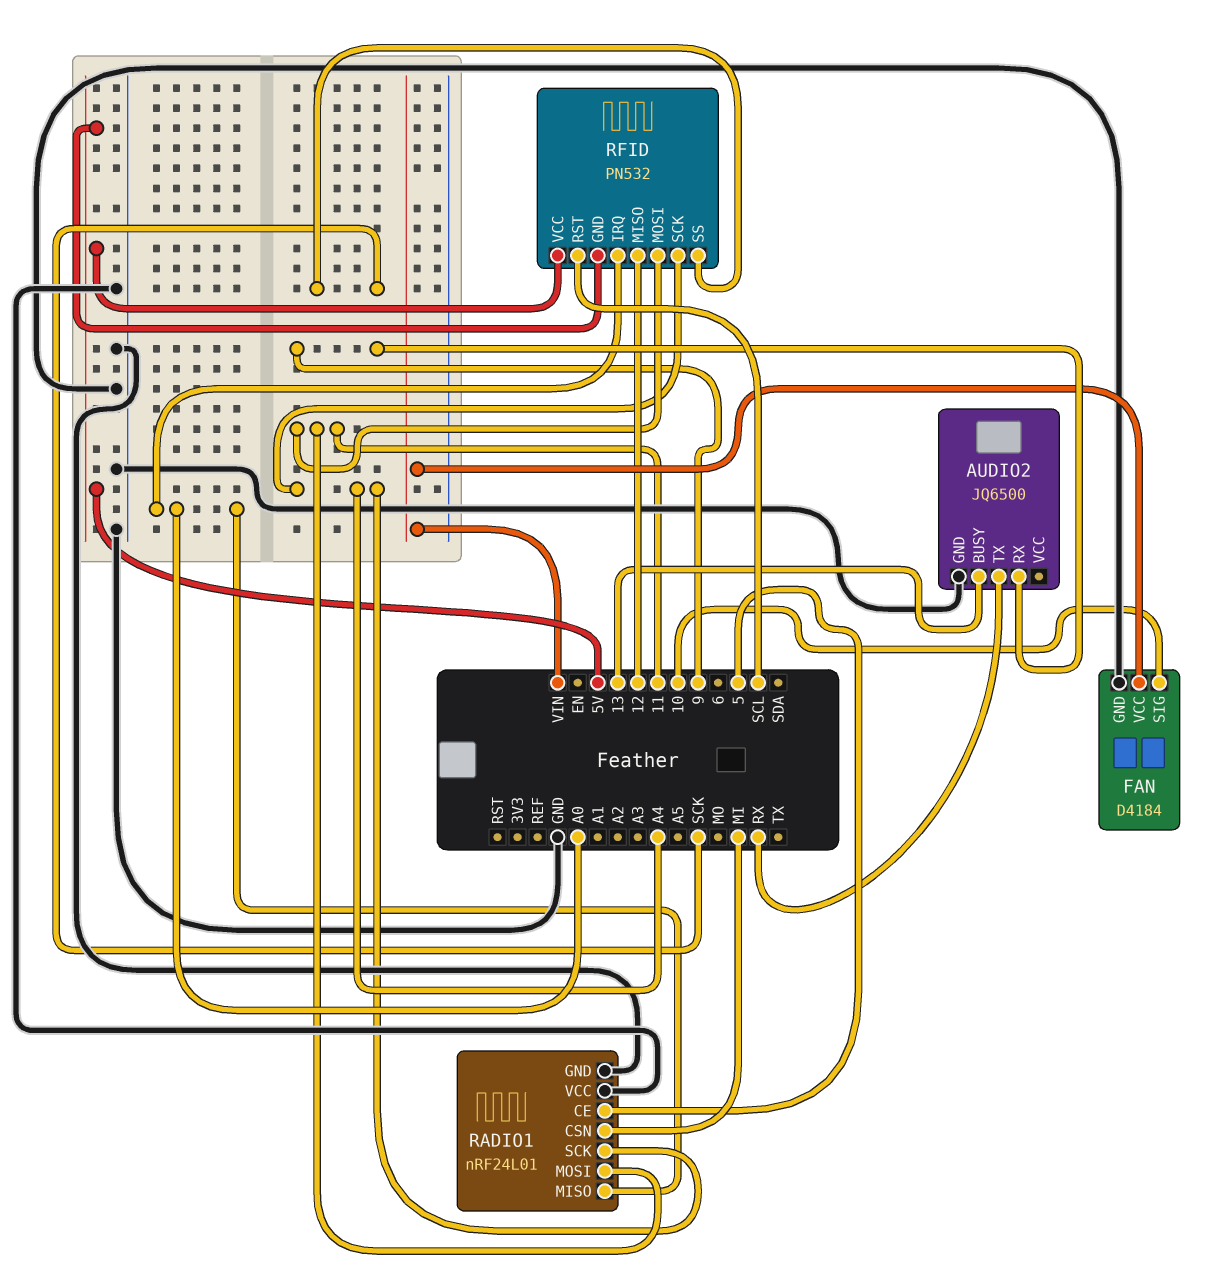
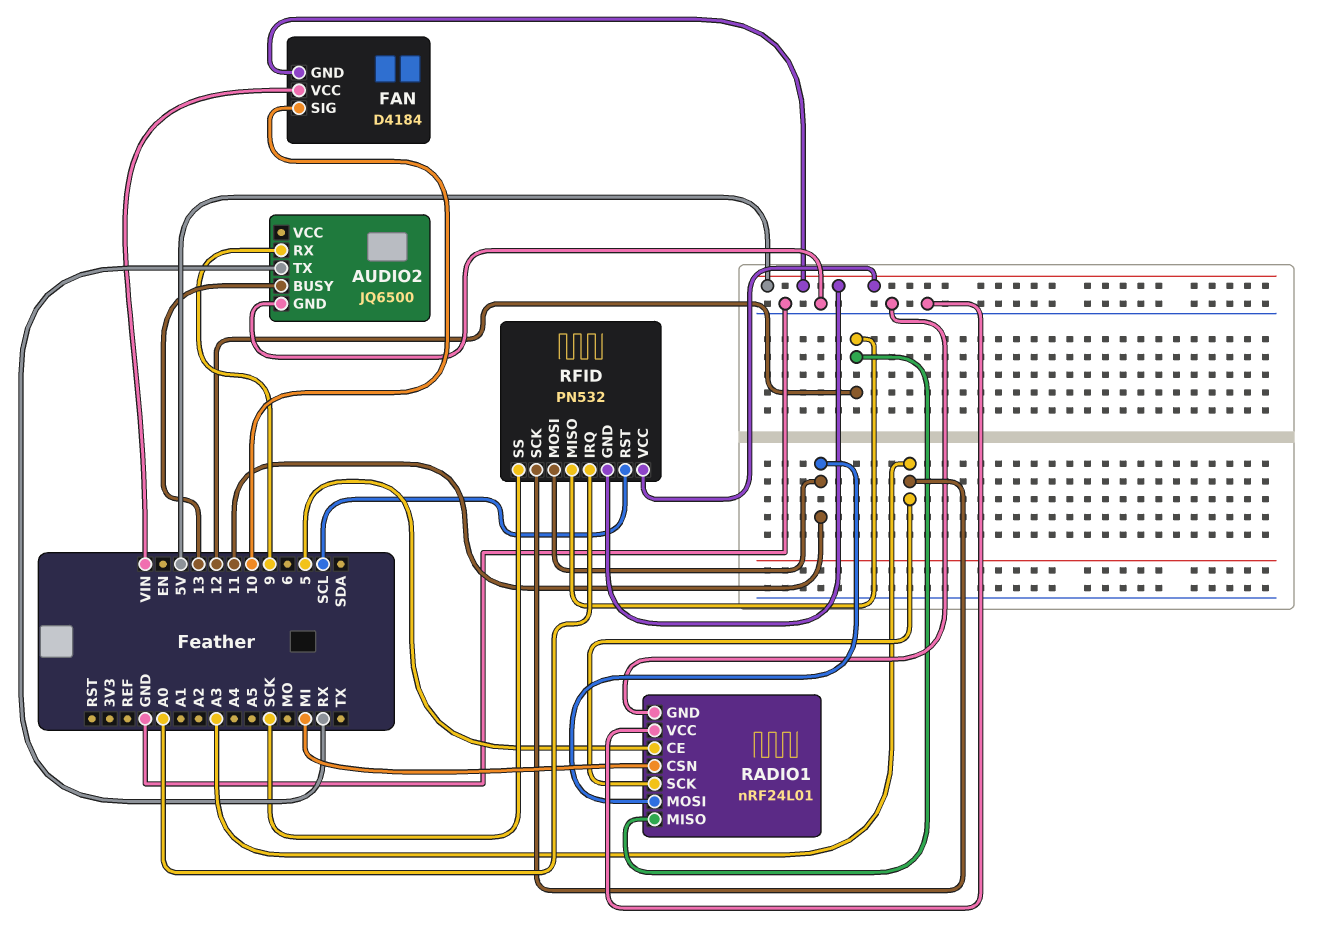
FAN pin GND: GND -> 5V
RADIO1 pin MISO: A0 -> 12
RADIO1 pin SCK: A4 -> A3
RFID pin SCK: A4 -> A3

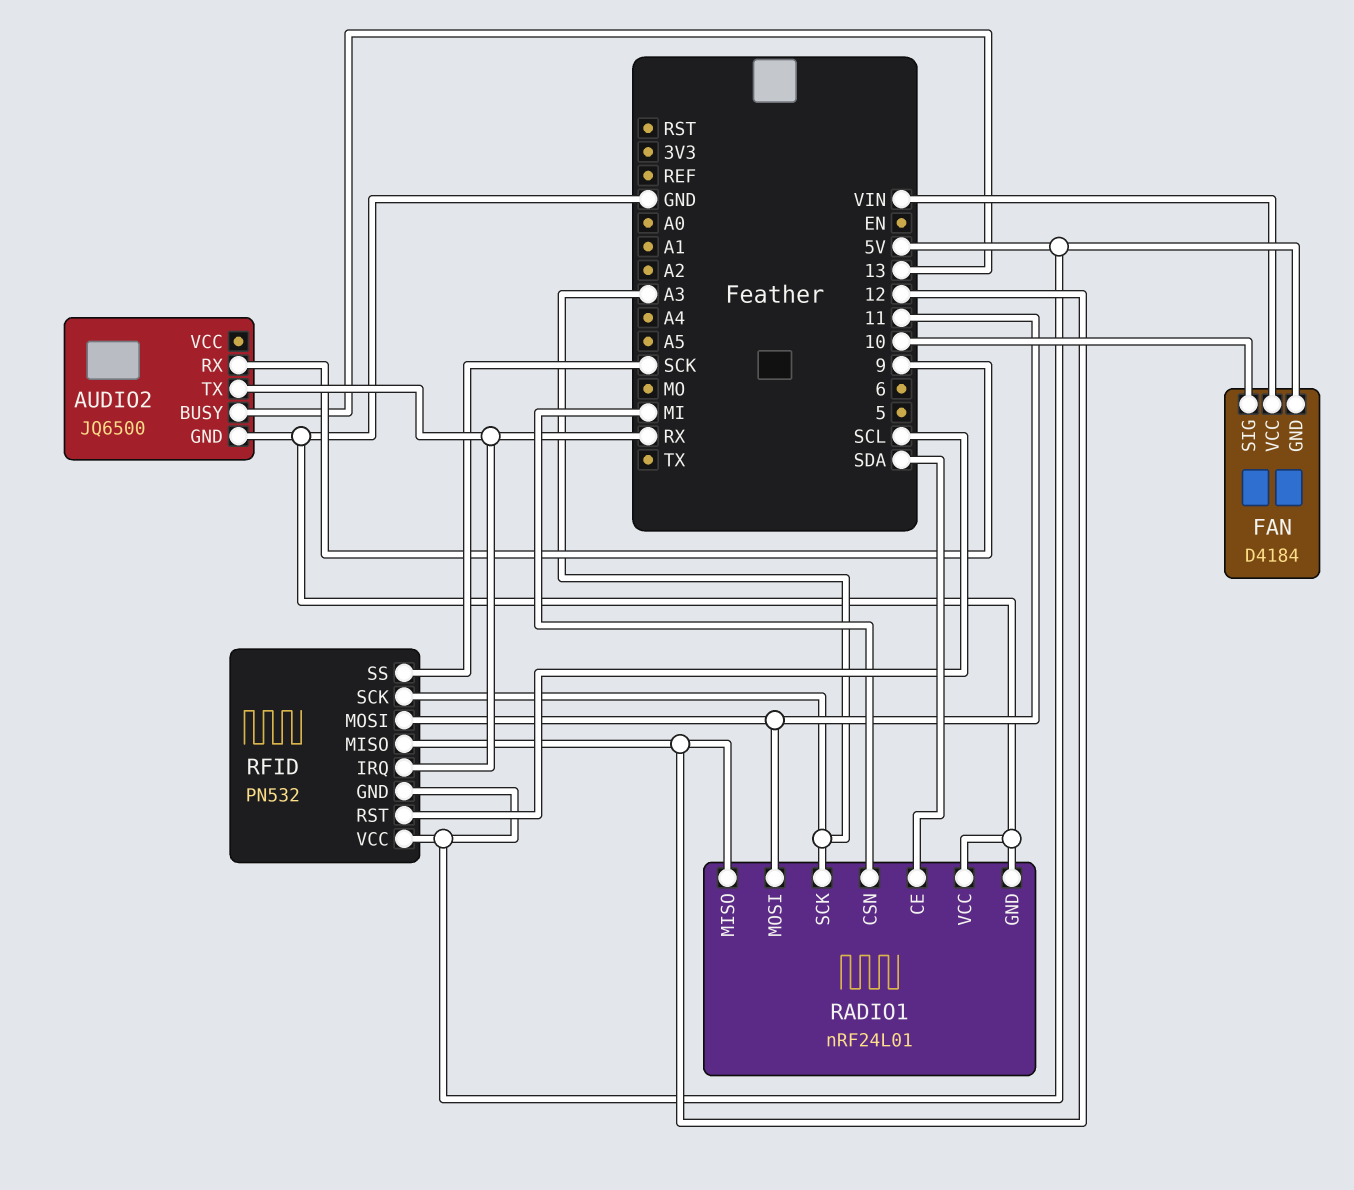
RADIO1 pin CE: 5 -> SDA
RFID pin IRQ: A0 -> RX

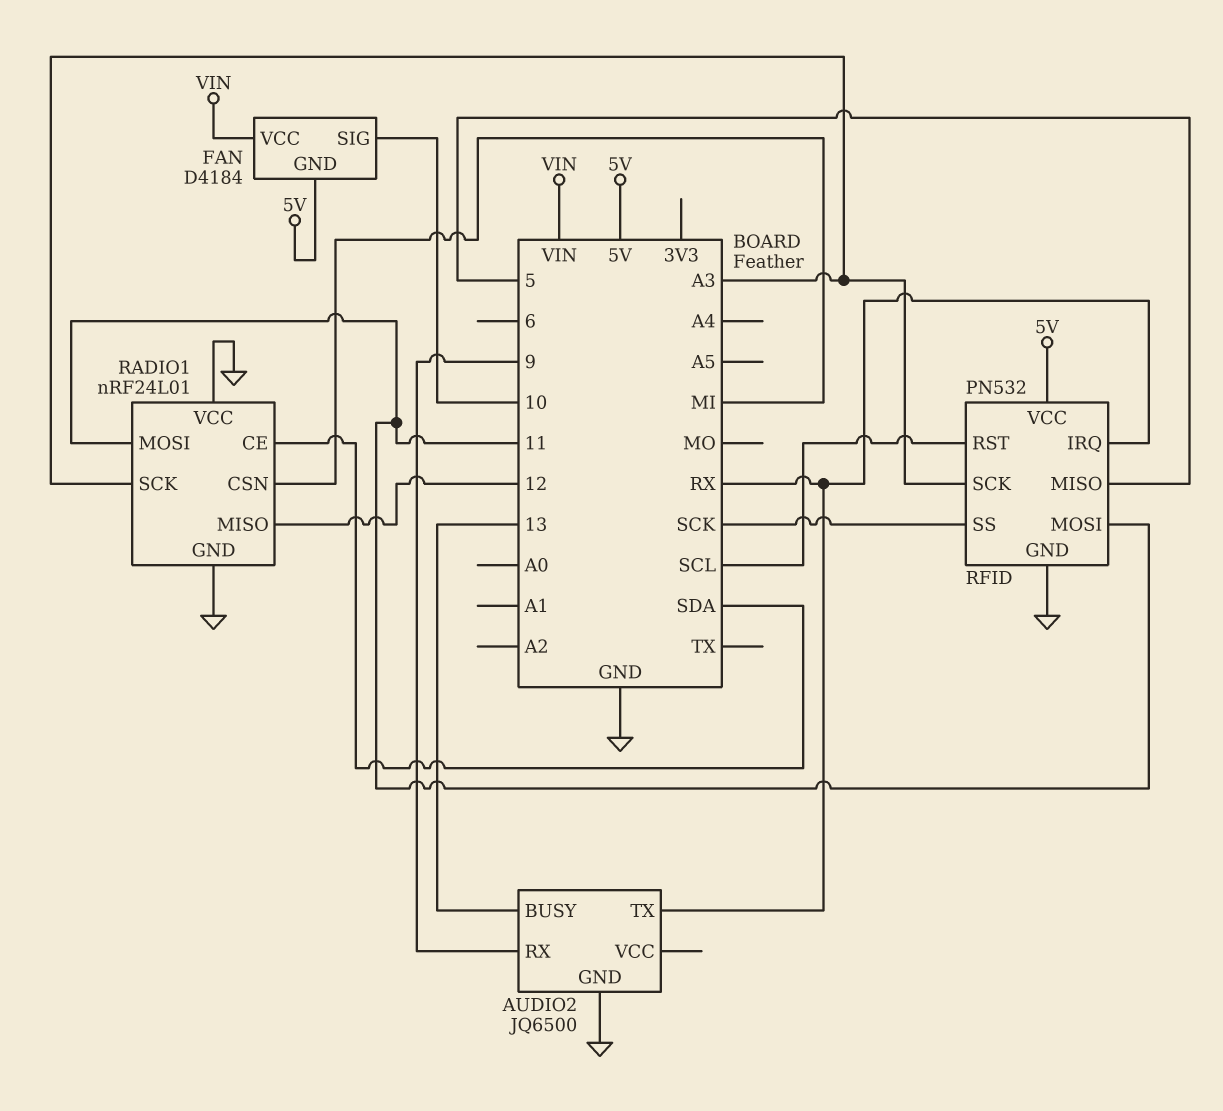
RFID pin GND: 5V -> GND
RFID pin MISO: 12 -> 5

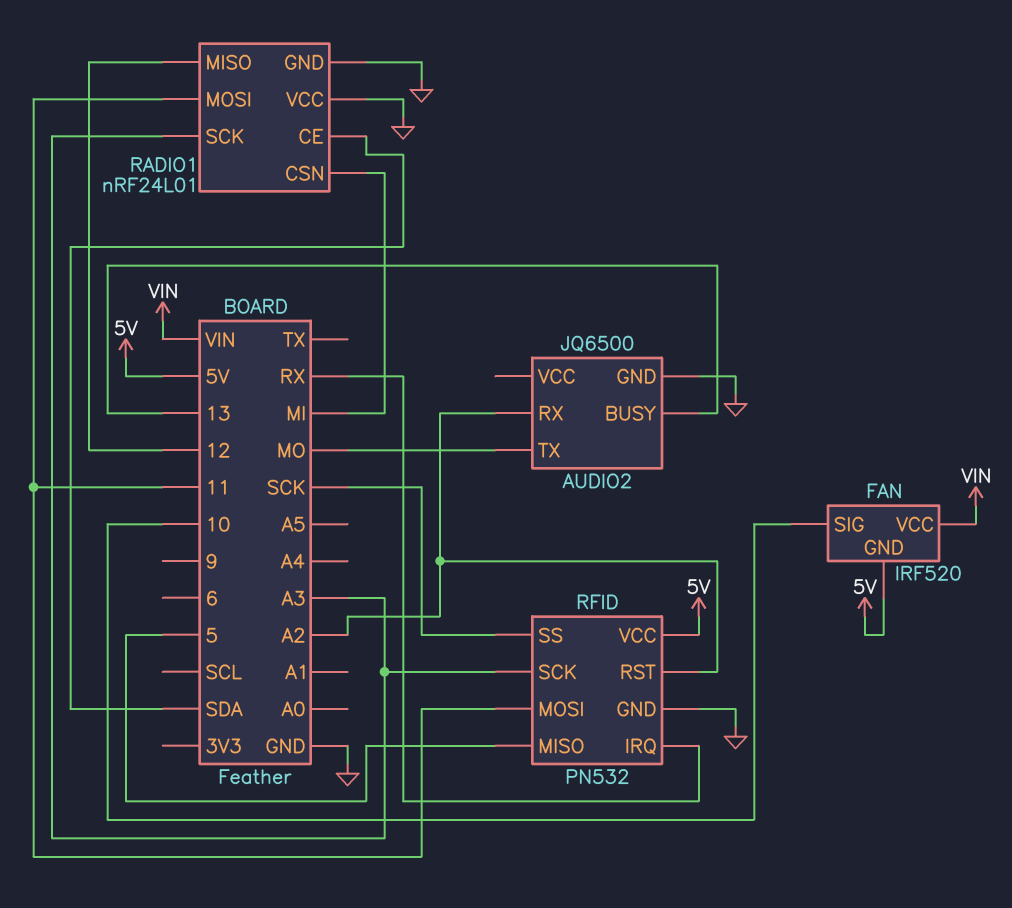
AUDIO2 pin RX: 9 -> A2
AUDIO2 pin TX: RX -> MO
FAN: D4184 -> IRF520
RFID pin RST: SCL -> A2

